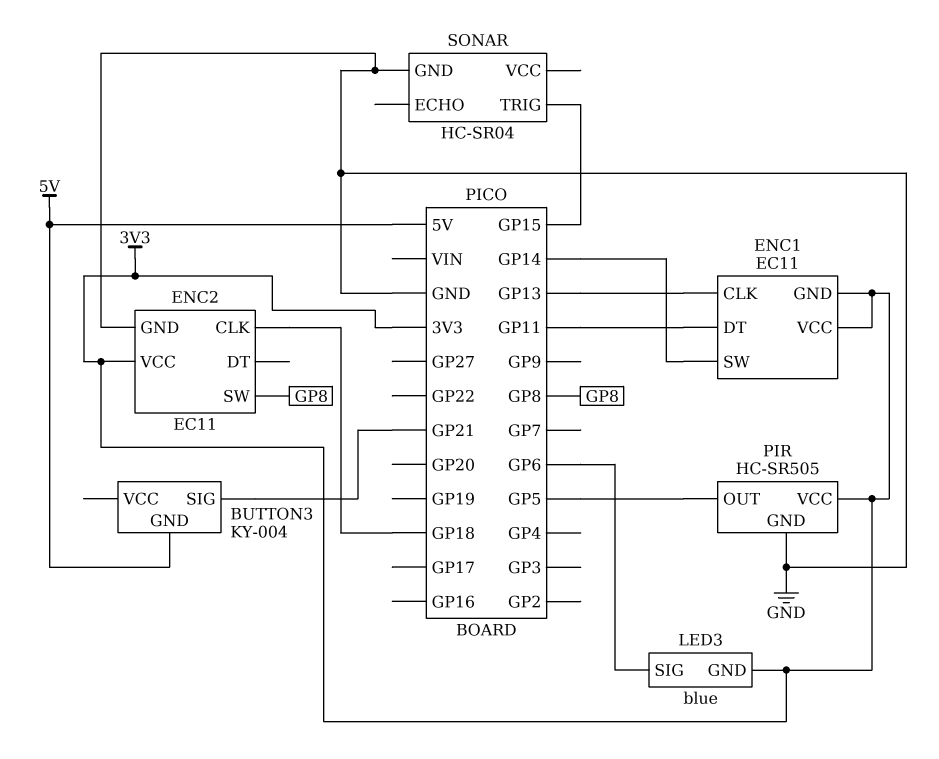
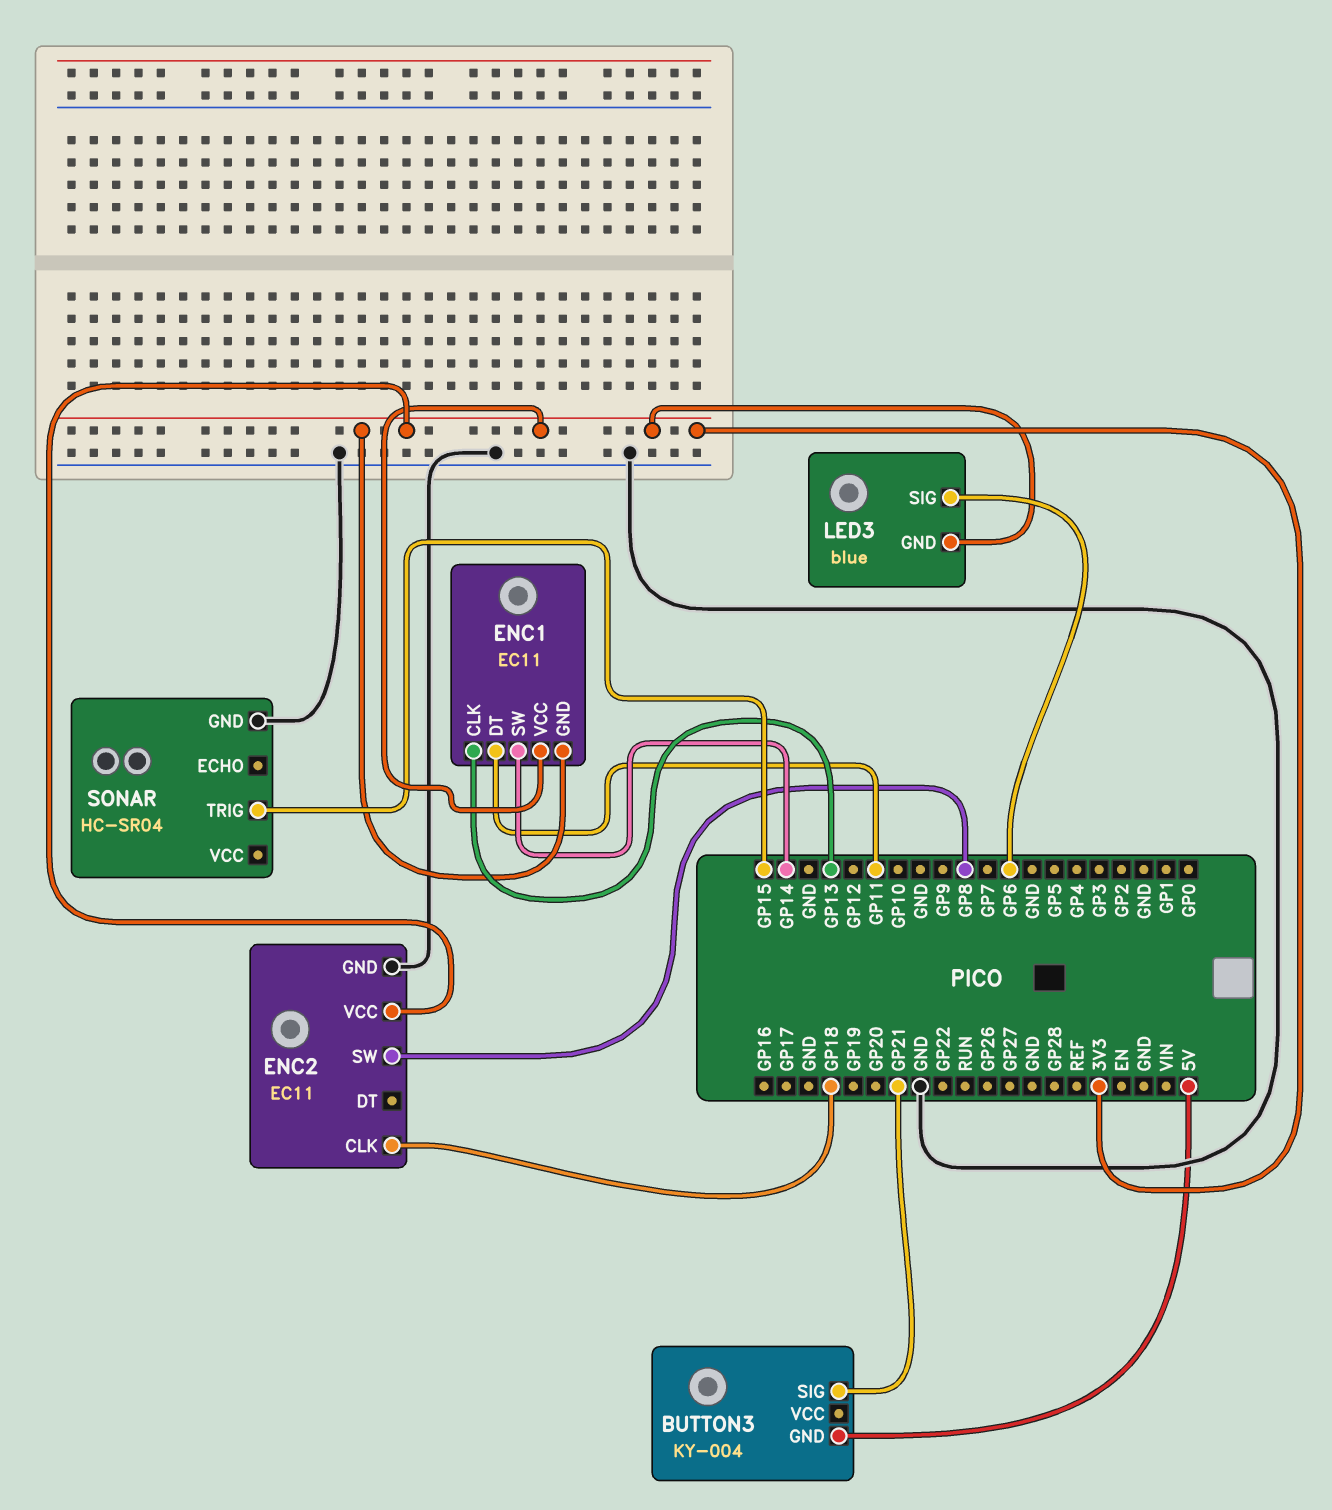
PIR: HC-SR505 -> none
PIR pin GND: GND -> none
PIR pin OUT: GP5 -> none
PIR pin VCC: 3V3 -> none

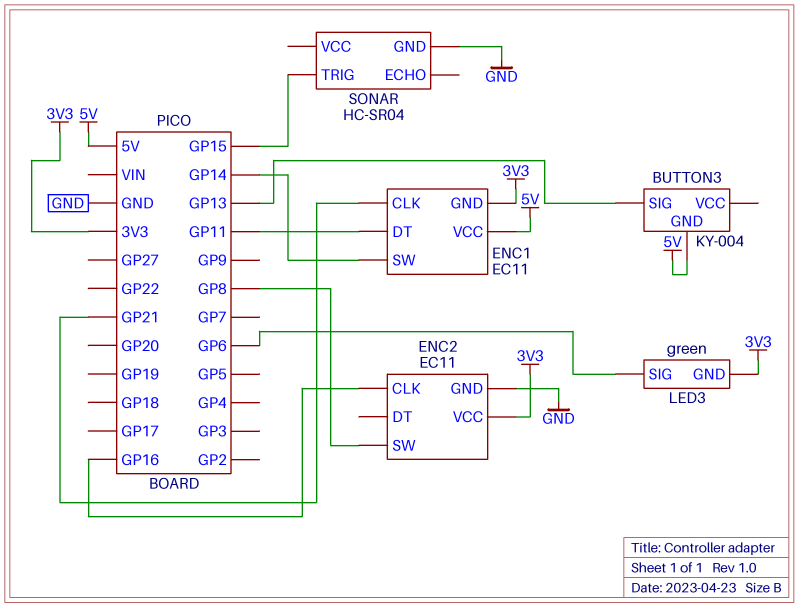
BUTTON3 pin SIG: GP21 -> GP13
ENC1 pin CLK: GP13 -> GP21
ENC1 pin VCC: 3V3 -> 5V
ENC2 pin CLK: GP18 -> GP16
LED3: blue -> green

